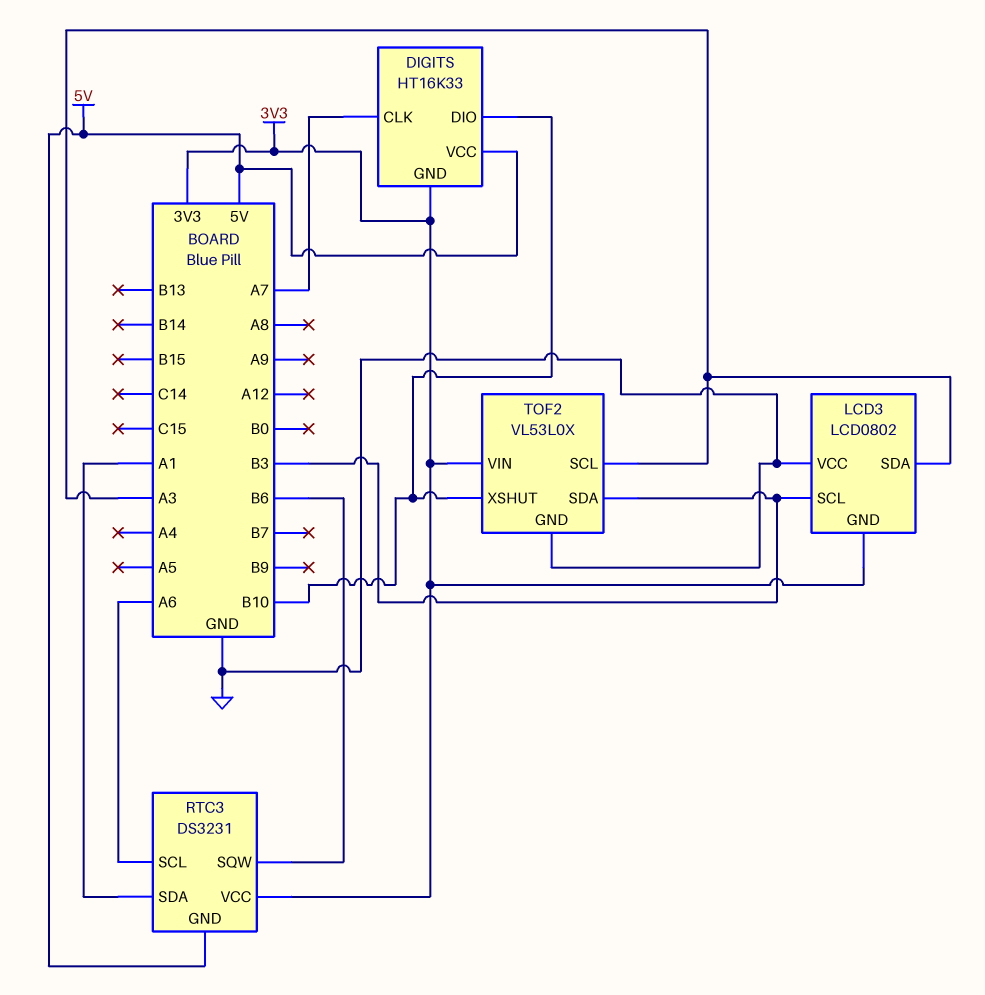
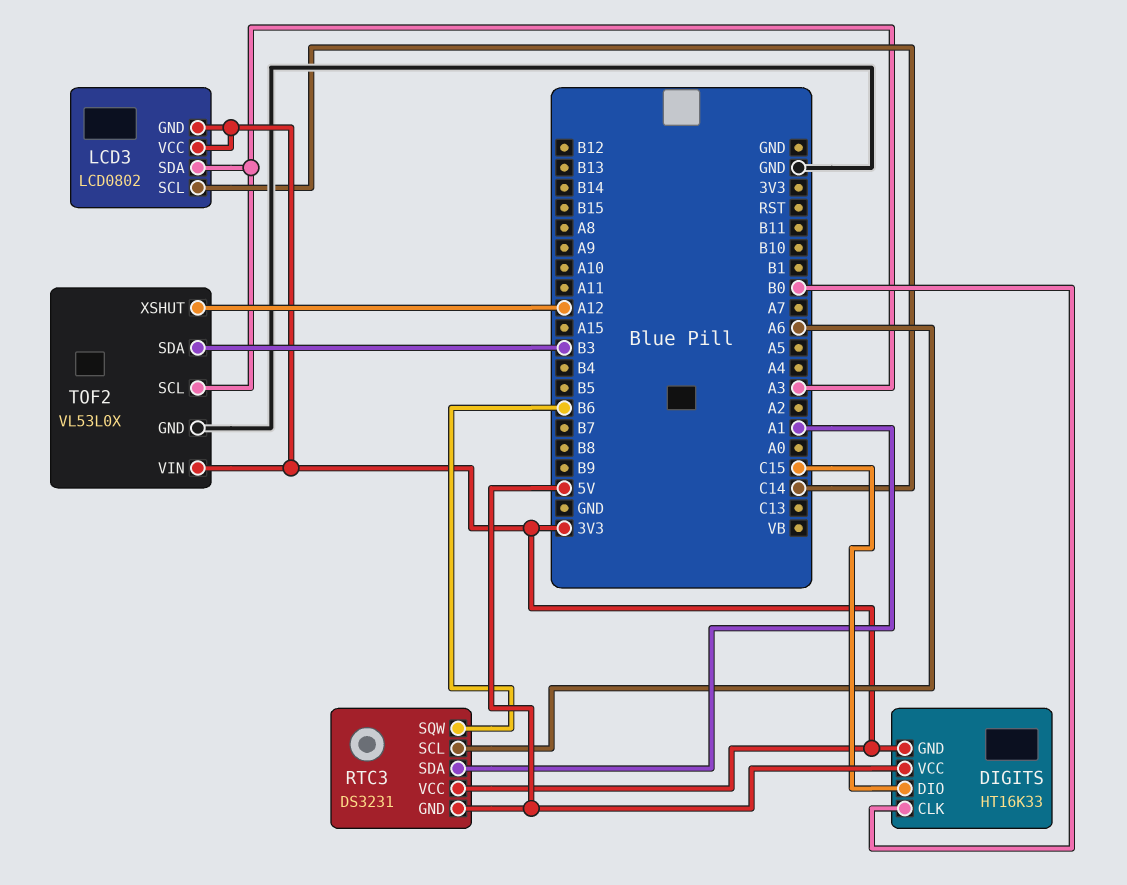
DIGITS pin CLK: A7 -> B0
DIGITS pin DIO: B10 -> C15
LCD3 pin SCL: B3 -> C14
LCD3 pin VCC: GND -> 3V3
TOF2 pin XSHUT: B10 -> A12

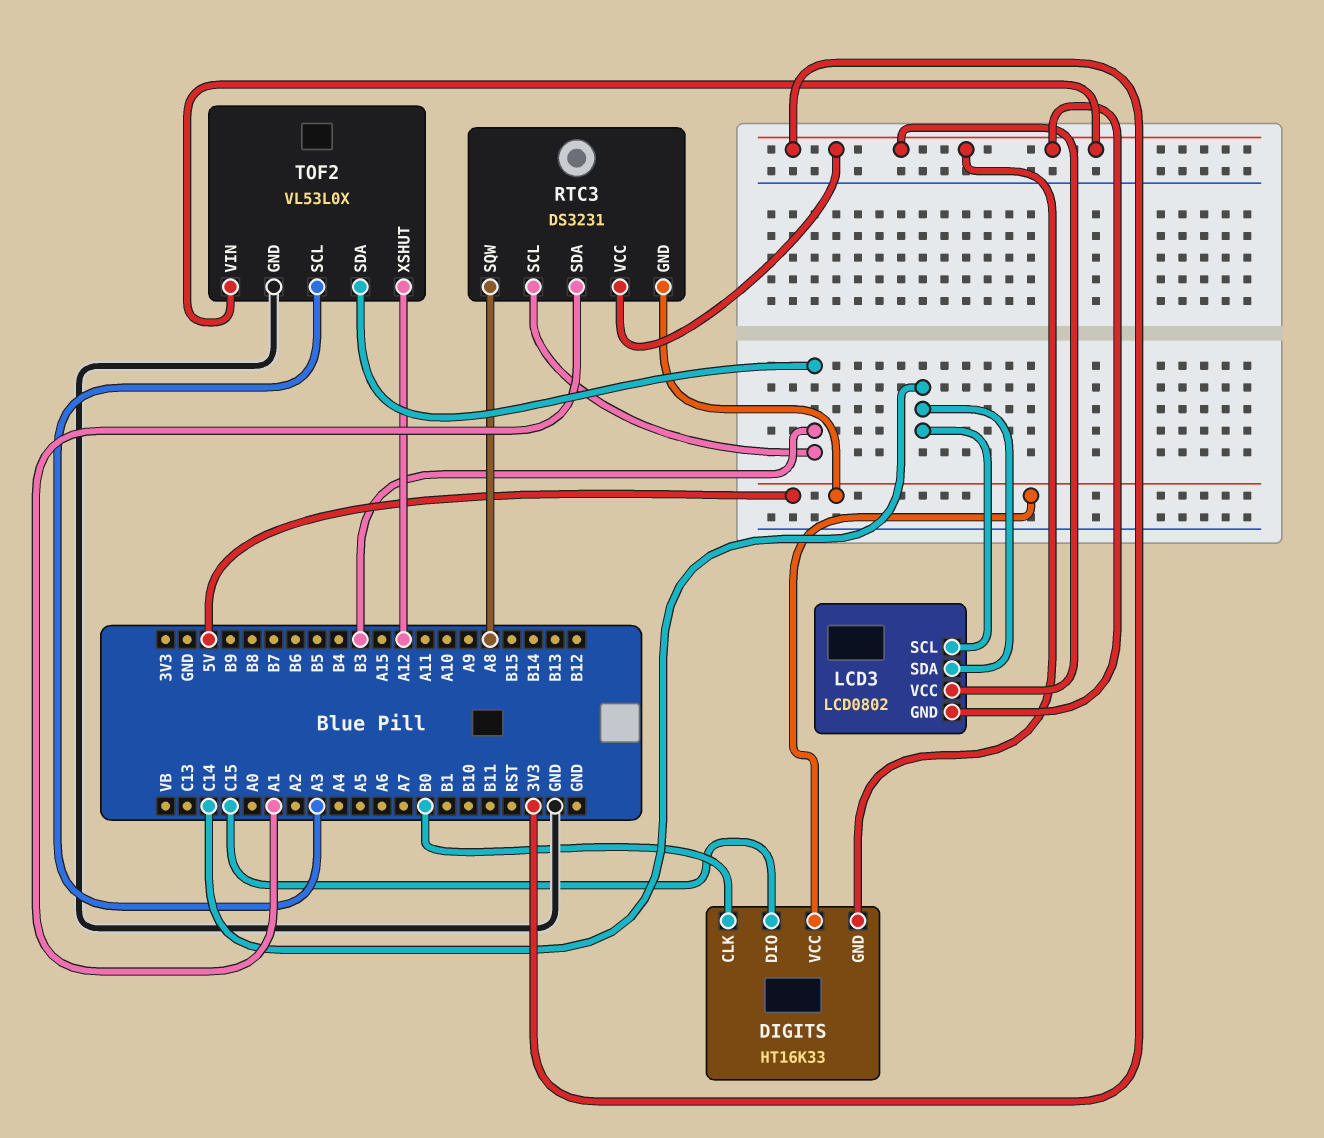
LCD3 pin SDA: A3 -> C14
RTC3 pin SCL: A6 -> B3
RTC3 pin SQW: B6 -> A8

